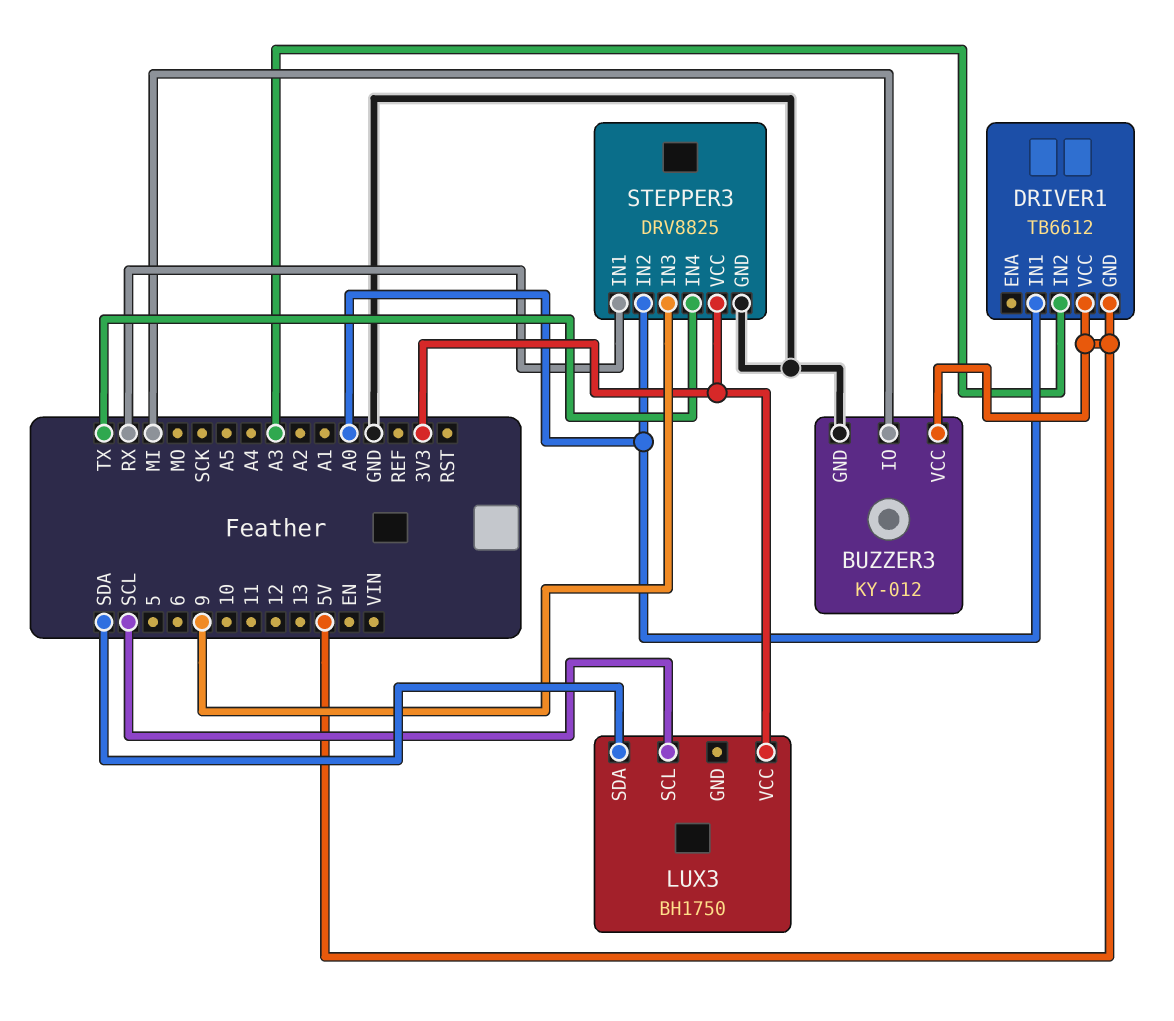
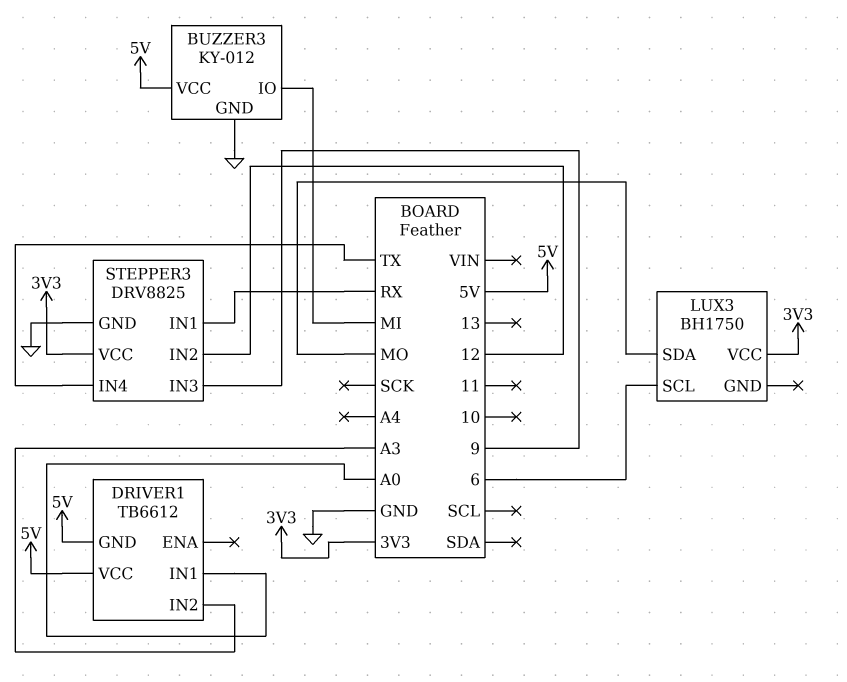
LUX3 pin SCL: SCL -> 6
LUX3 pin SDA: SDA -> MO
STEPPER3 pin IN2: A0 -> 12

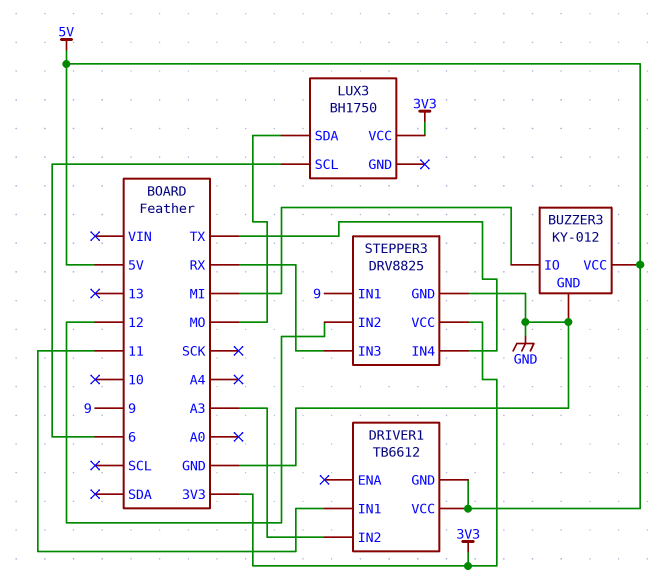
DRIVER1 pin IN1: A0 -> 11
STEPPER3 pin IN1: RX -> 9
STEPPER3 pin IN3: 9 -> RX

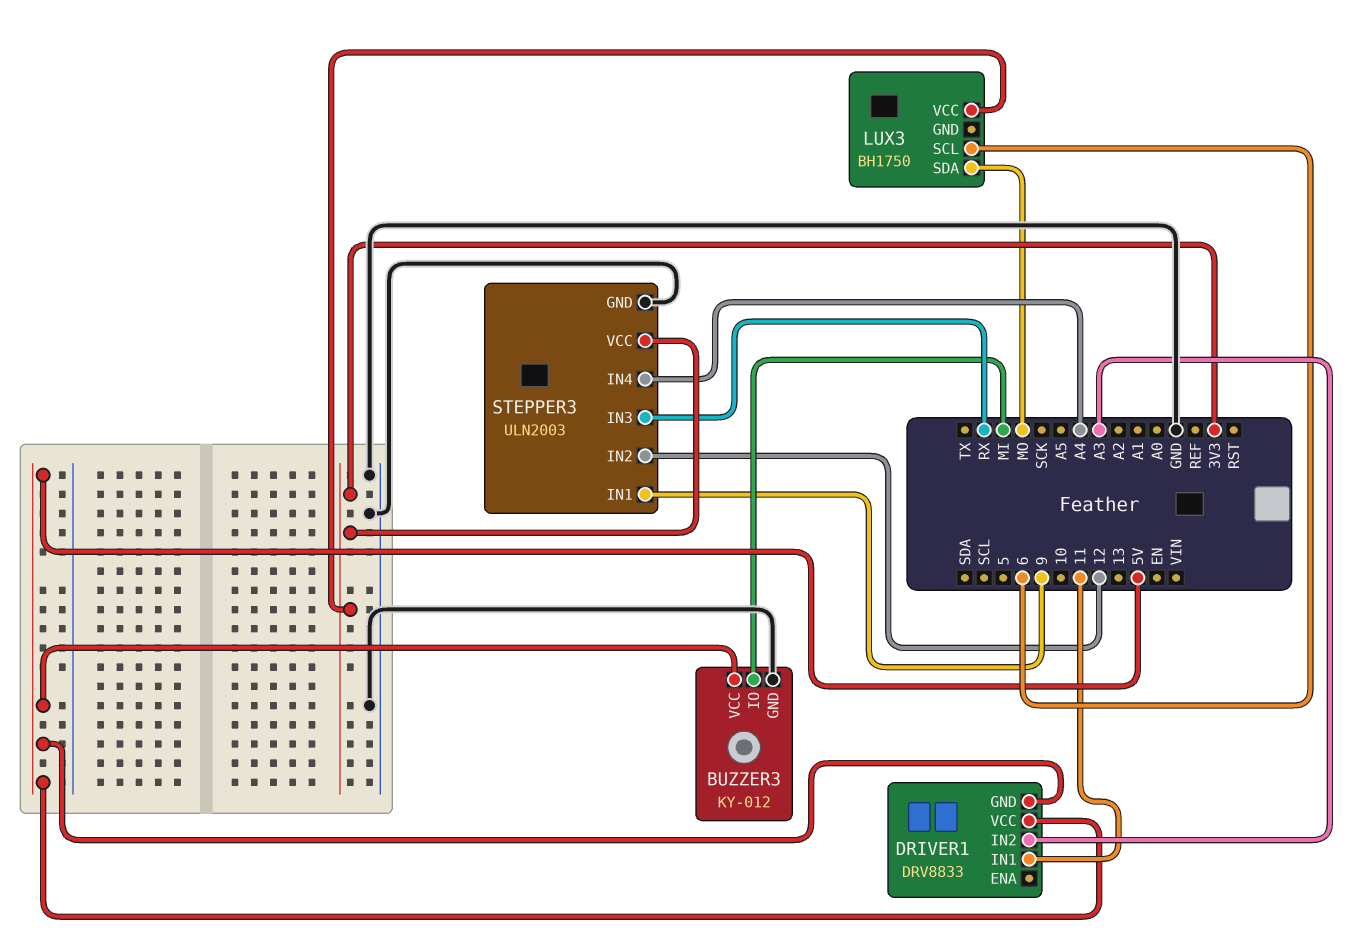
DRIVER1: TB6612 -> DRV8833
STEPPER3: DRV8825 -> ULN2003
STEPPER3 pin IN4: TX -> A4

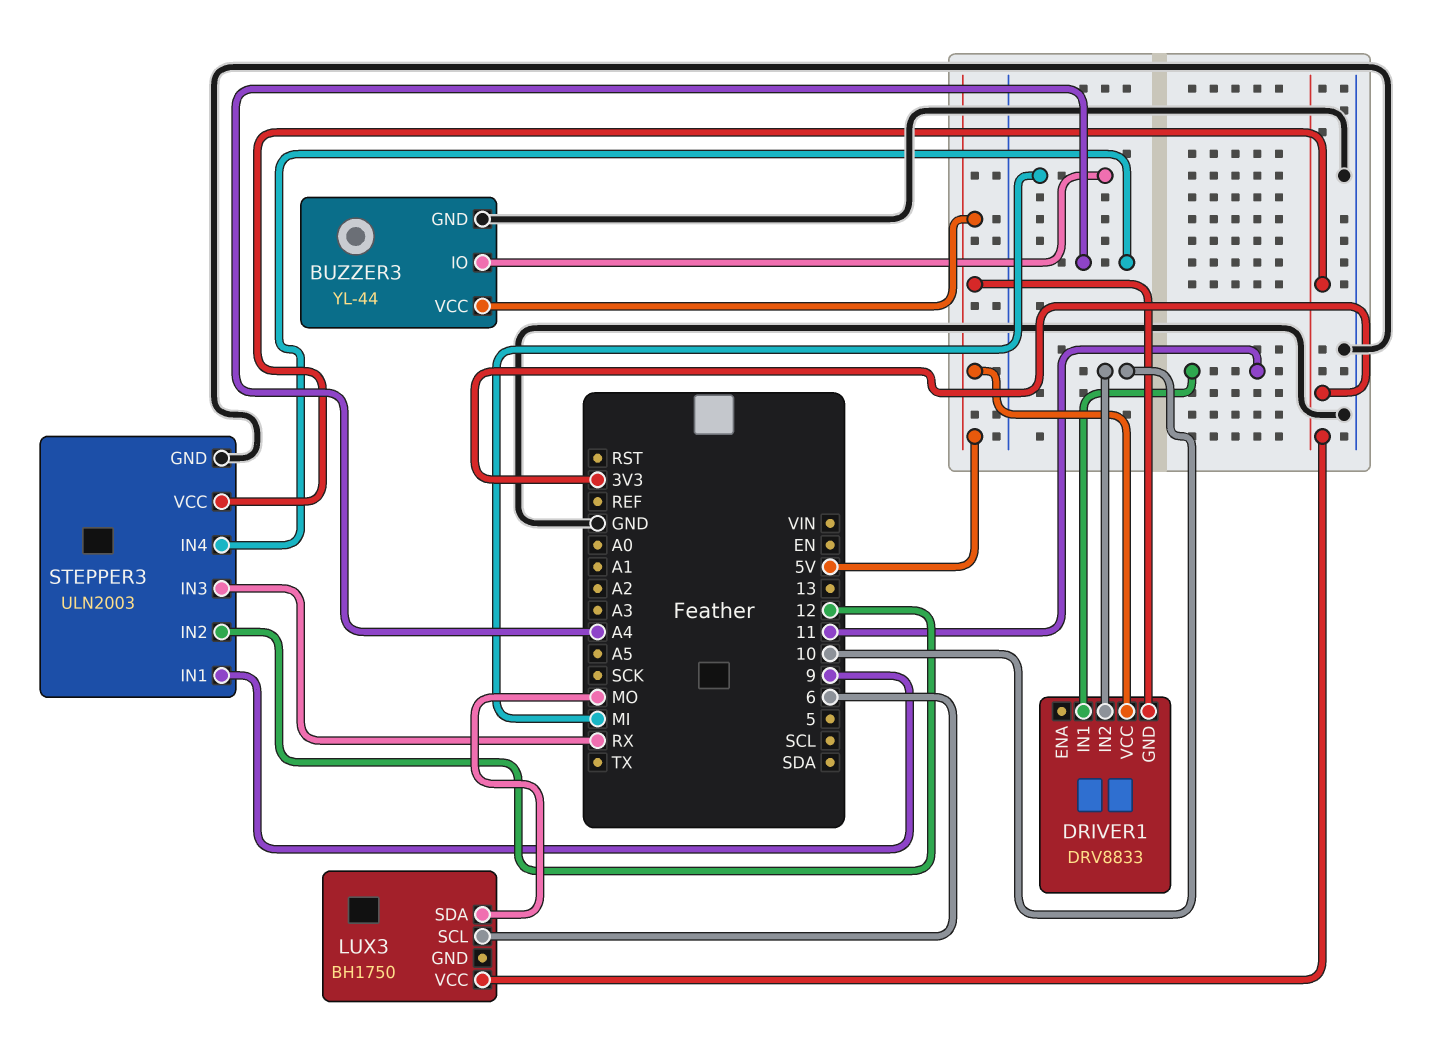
BUZZER3: KY-012 -> YL-44
DRIVER1 pin IN2: A3 -> 10

